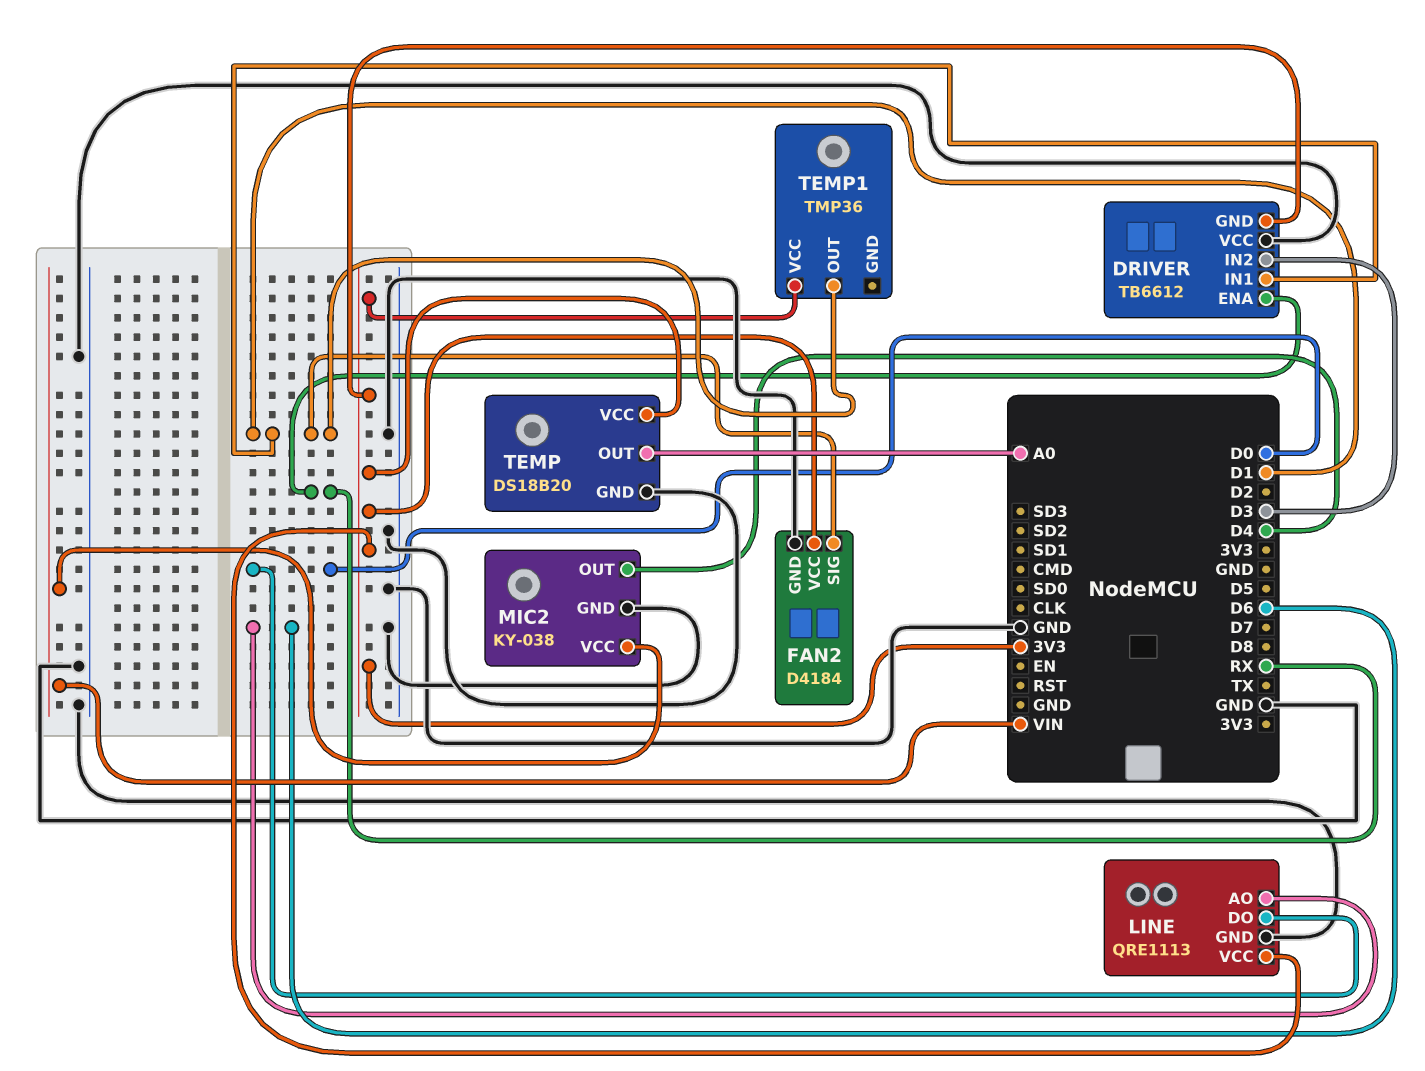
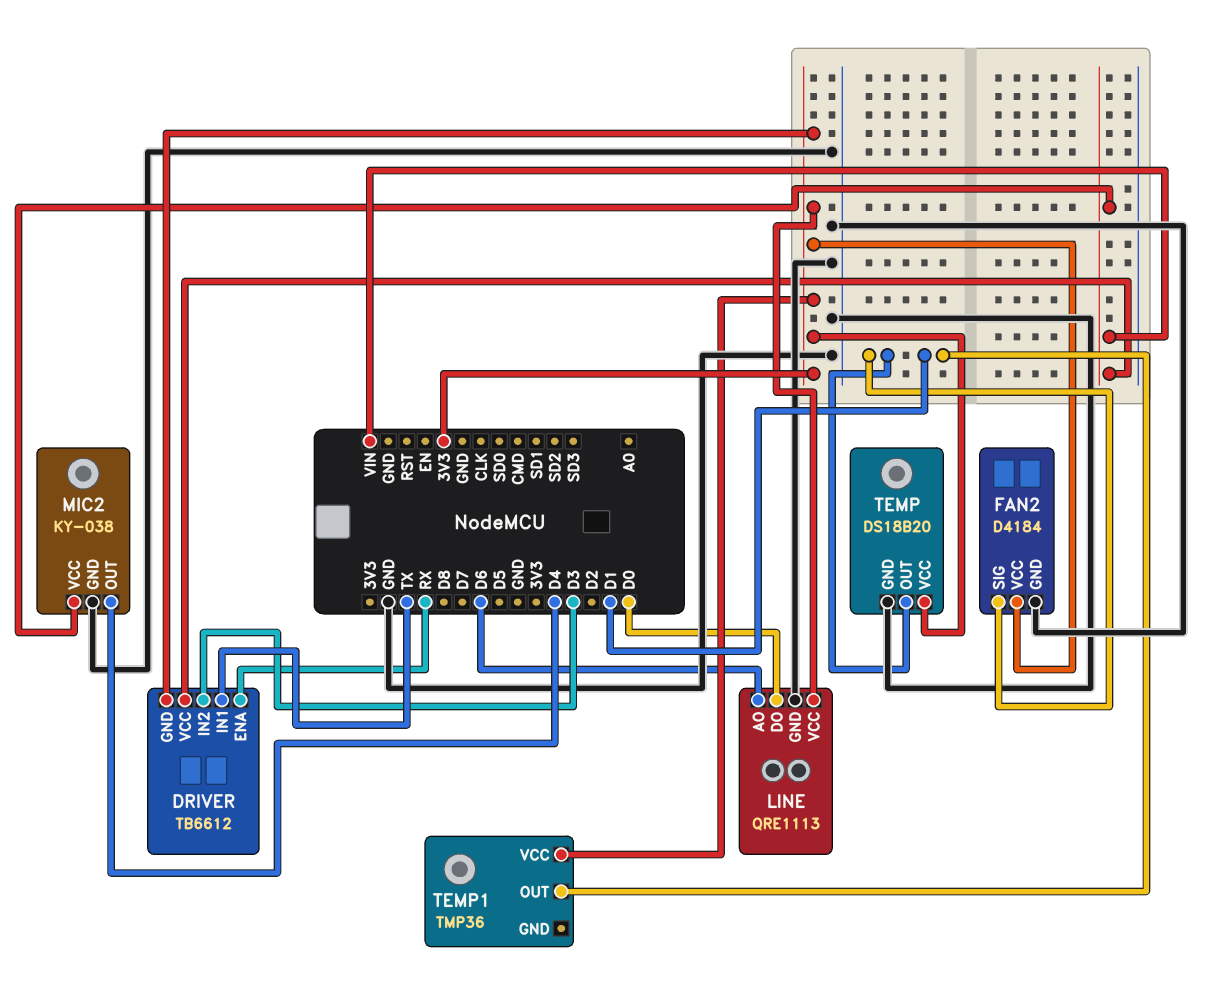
DRIVER pin IN1: D1 -> TX
DRIVER pin VCC: GND -> VIN
TEMP pin OUT: A0 -> D1

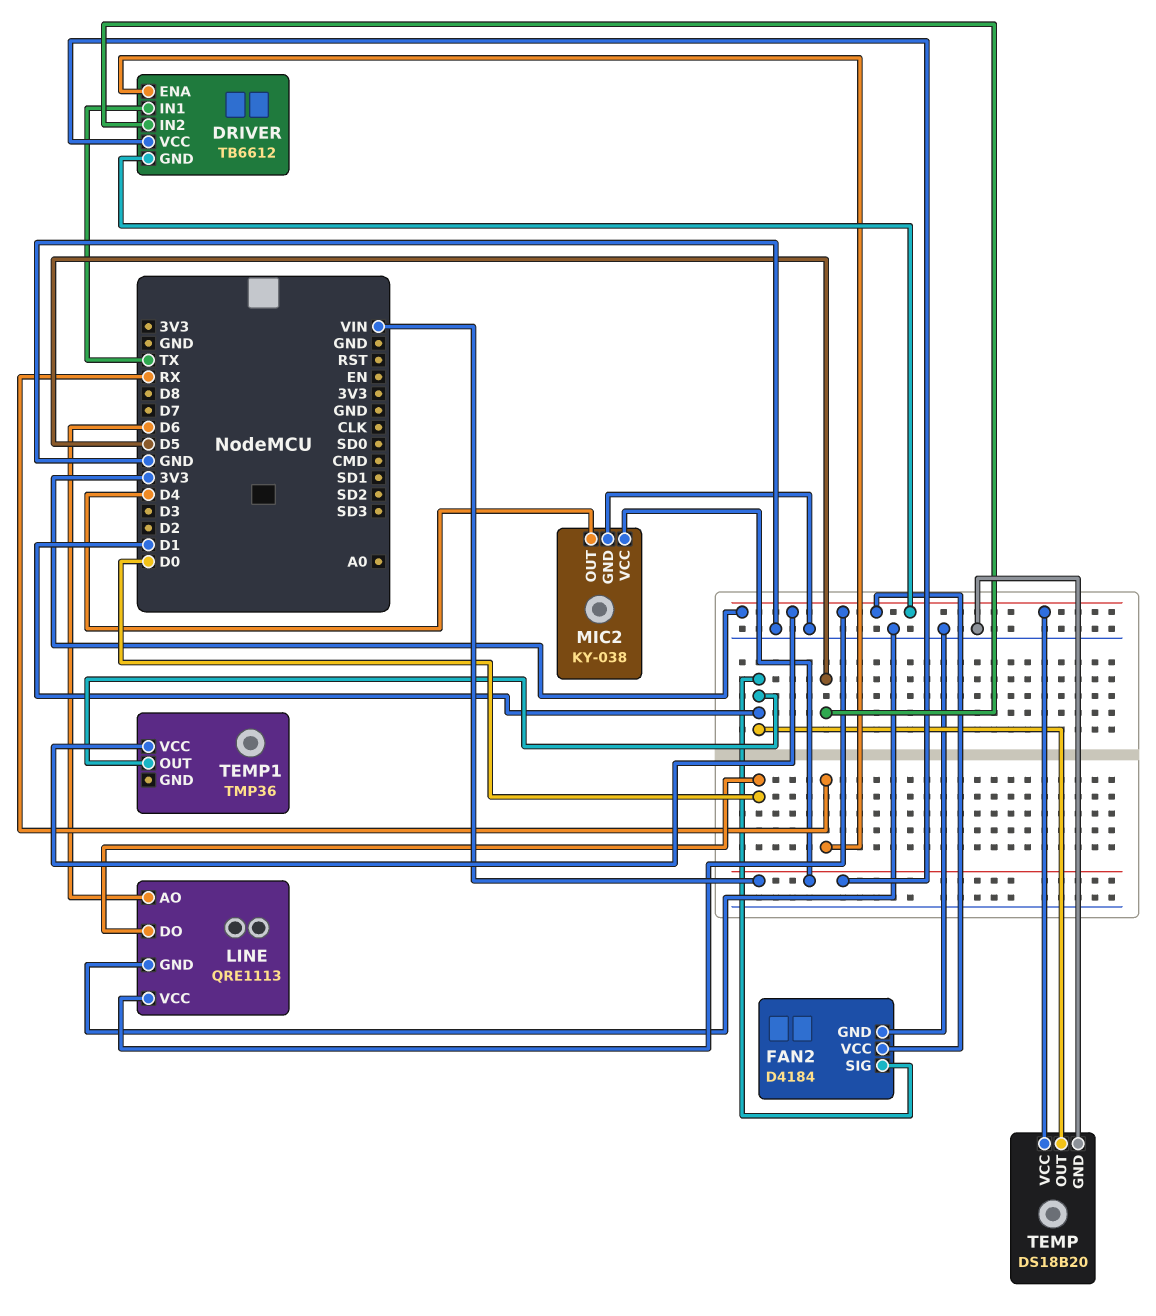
DRIVER pin IN2: D3 -> D5

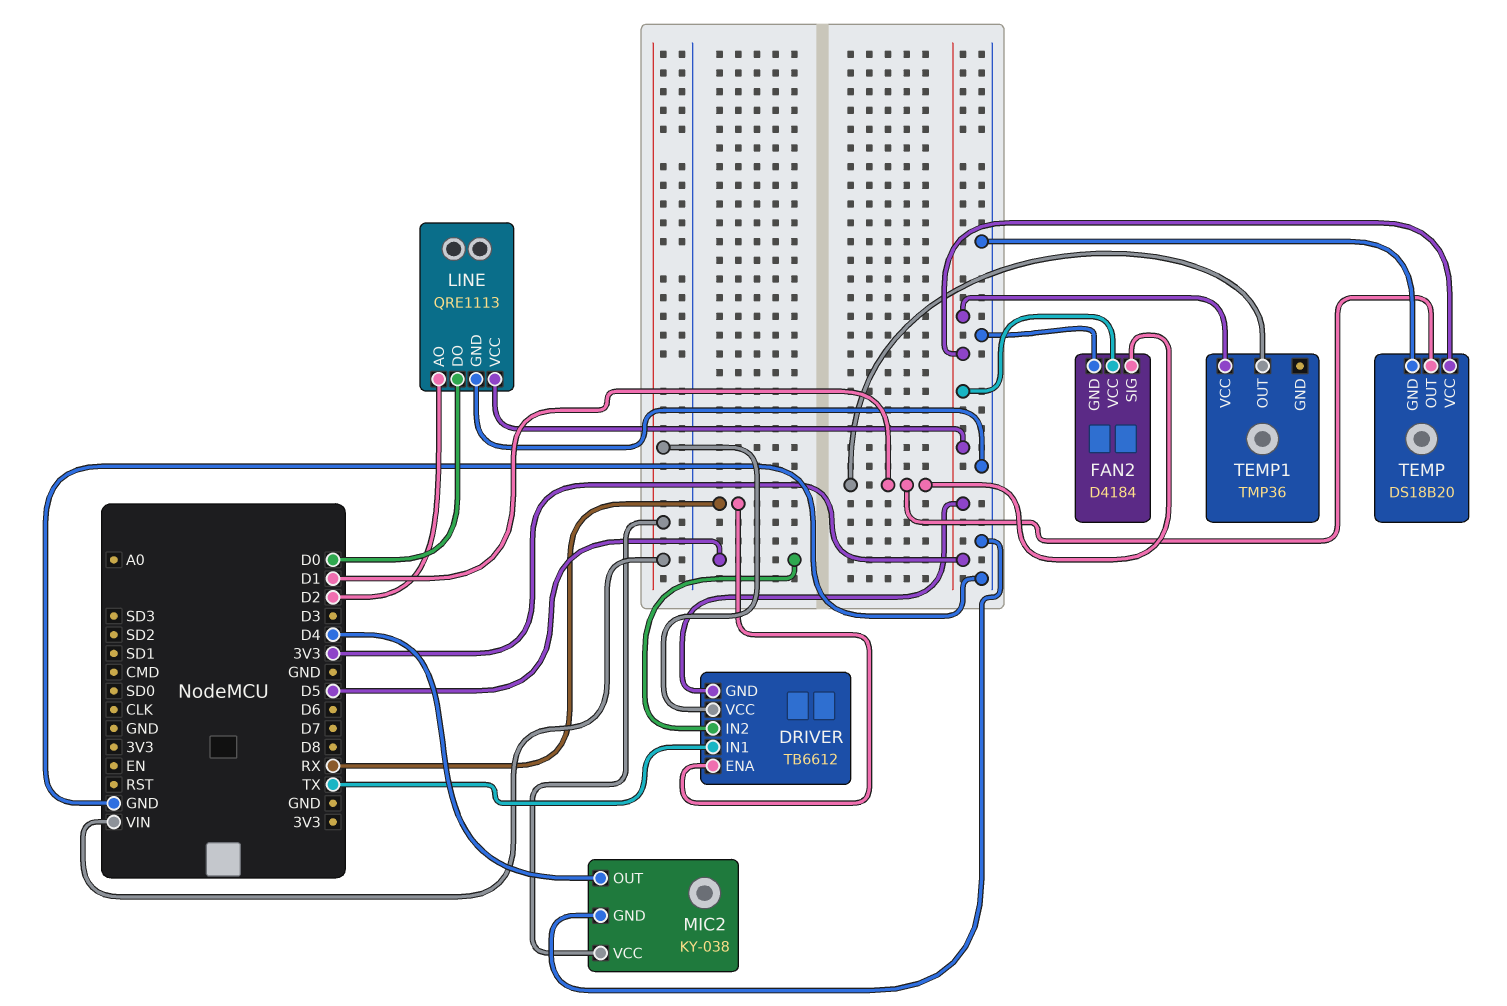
LINE pin AO: D6 -> D2

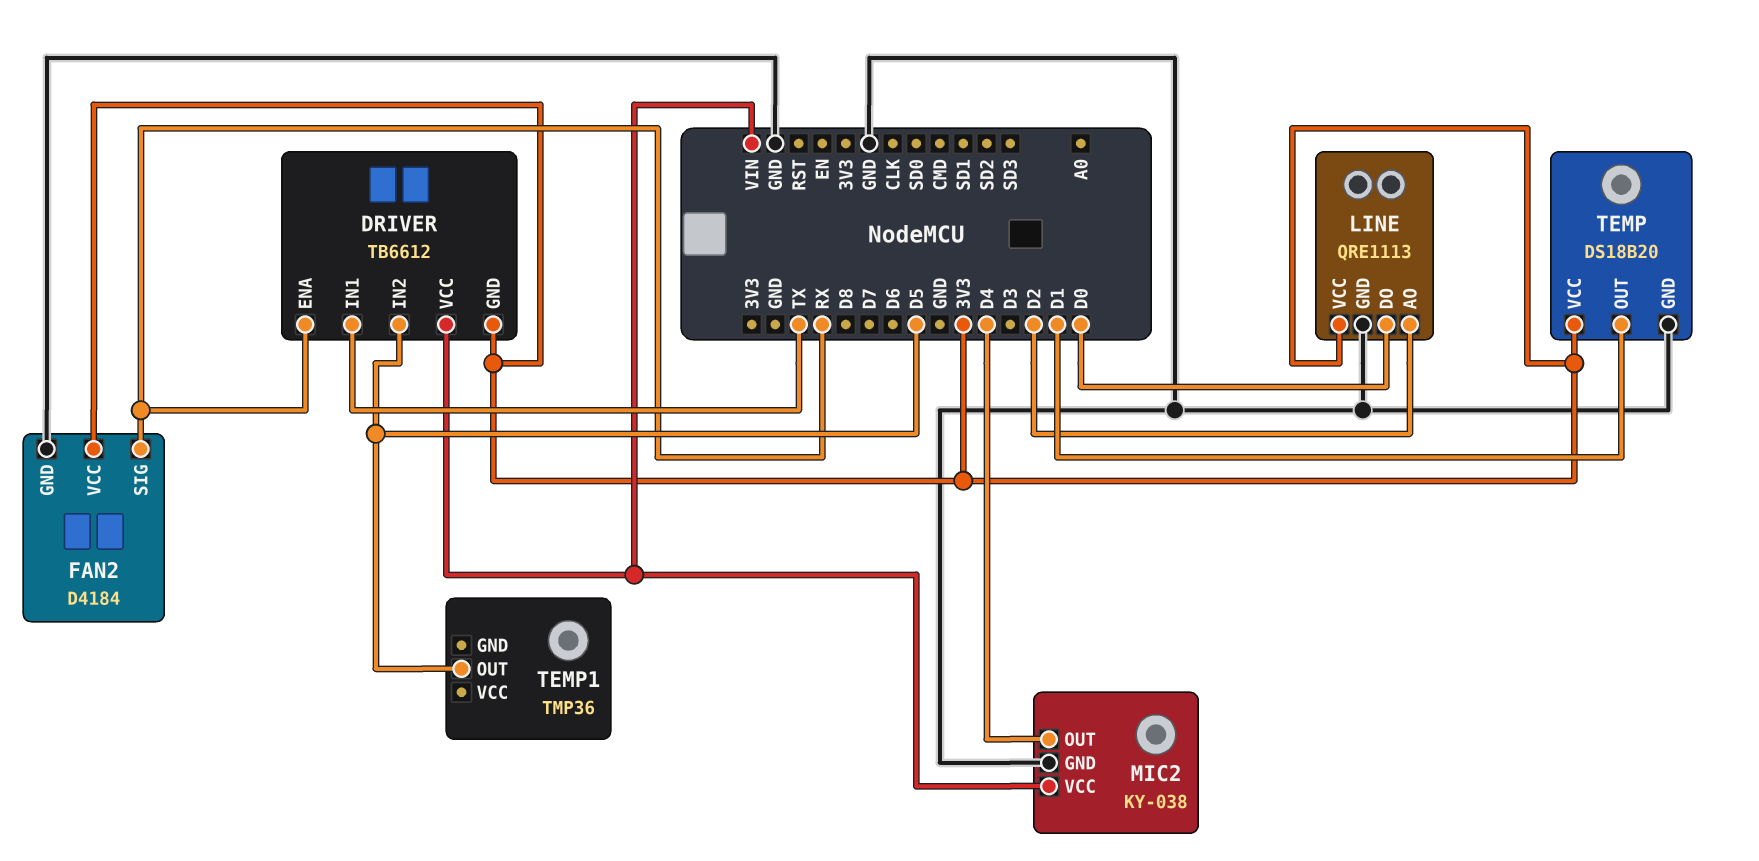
FAN2 pin SIG: D1 -> RX
TEMP1 pin OUT: D1 -> D5
TEMP1 pin VCC: 3V3 -> none

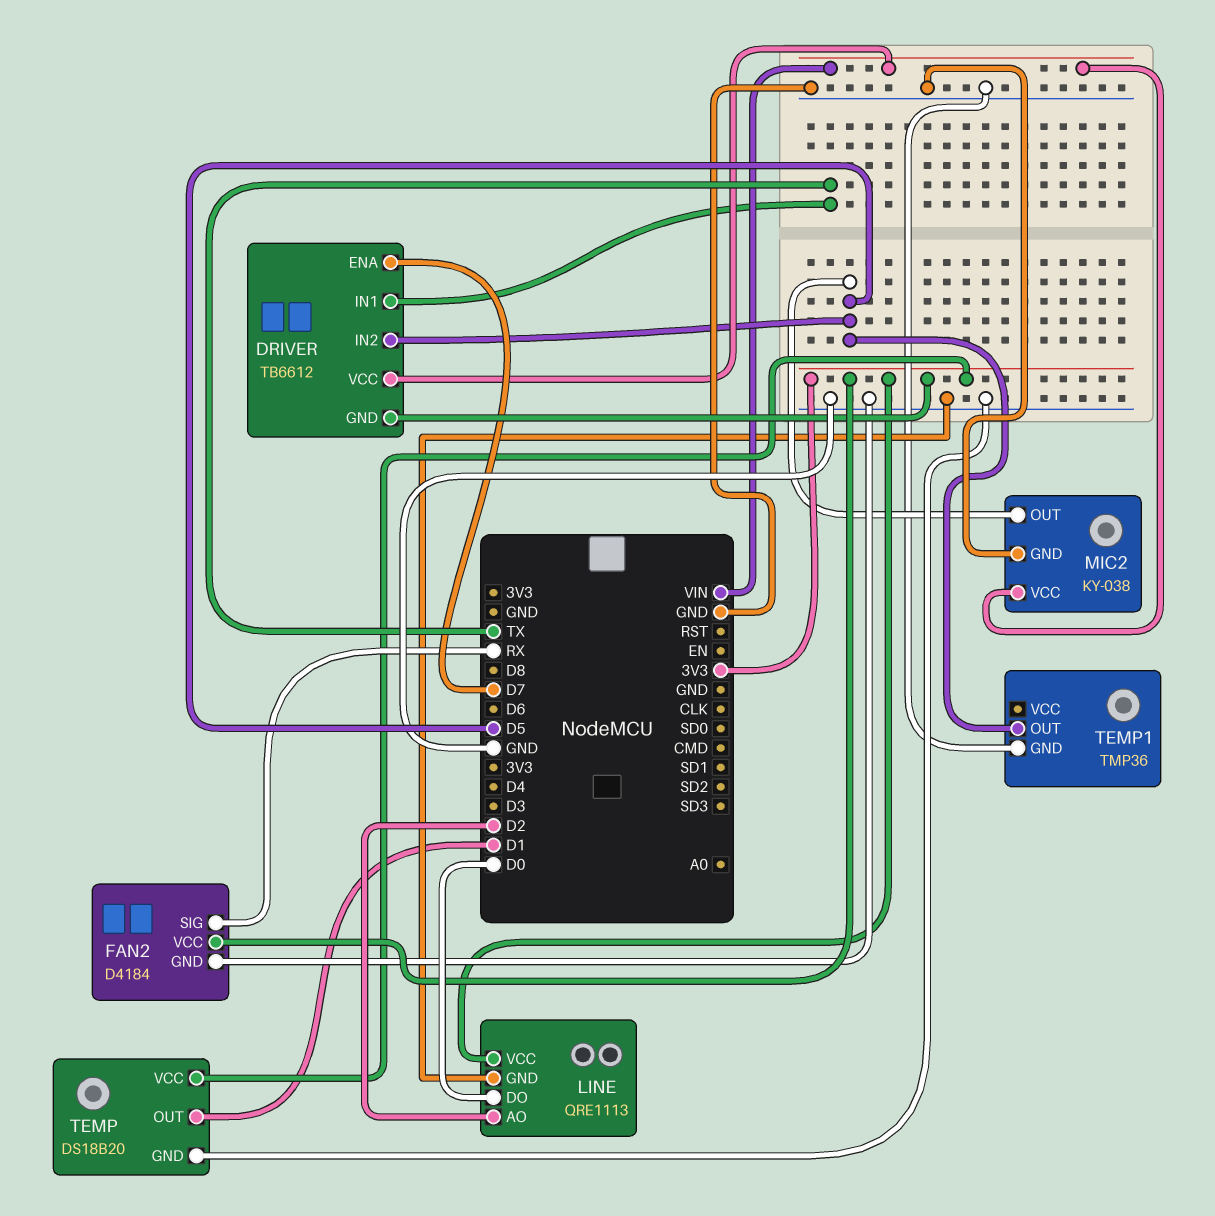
DRIVER pin ENA: RX -> D7
MIC2 pin OUT: D4 -> D5
TEMP1 pin GND: none -> GND

